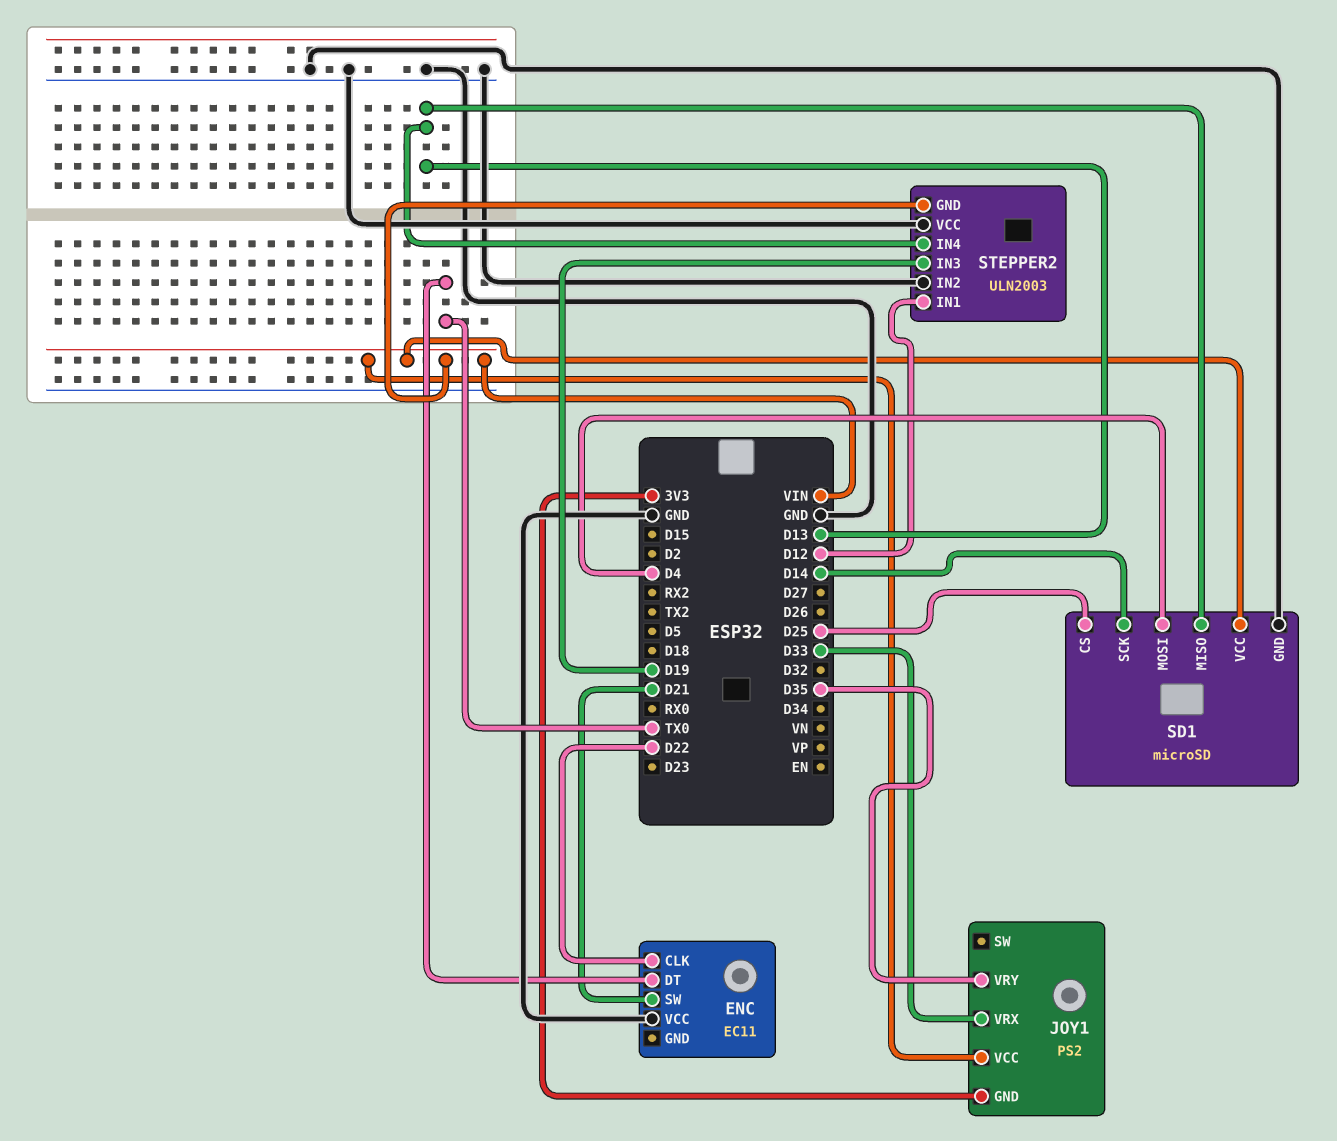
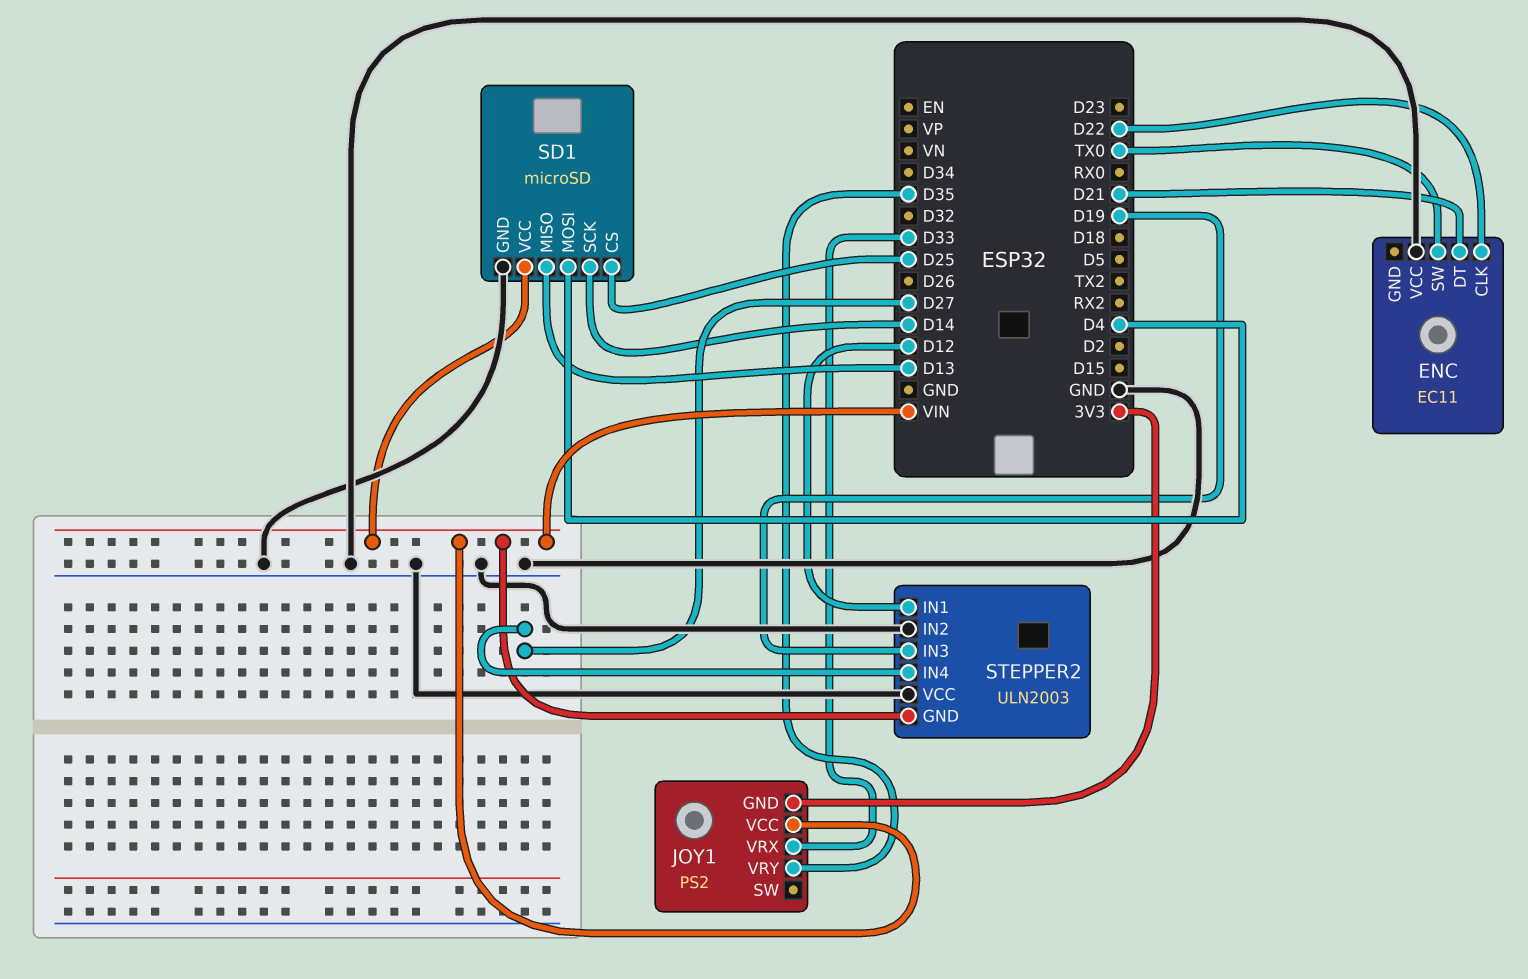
ENC pin DT: TX0 -> D21
ENC pin SW: D21 -> TX0
STEPPER2 pin IN4: D13 -> D27

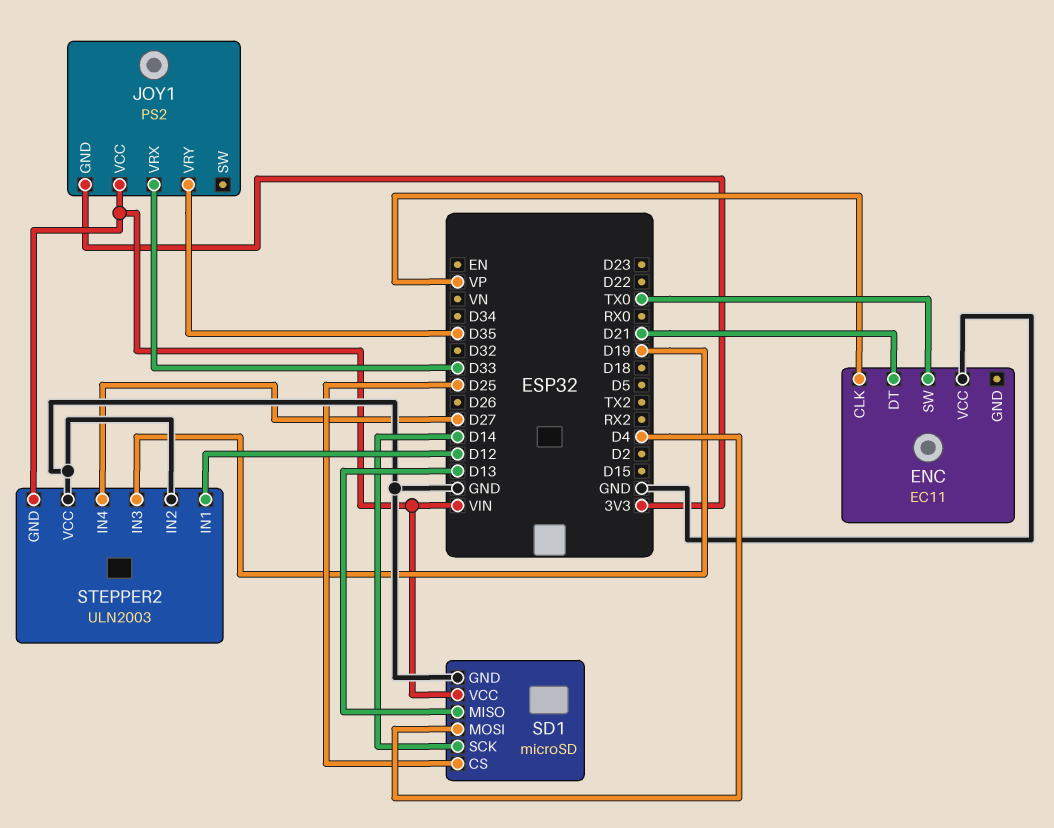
ENC pin CLK: D22 -> VP

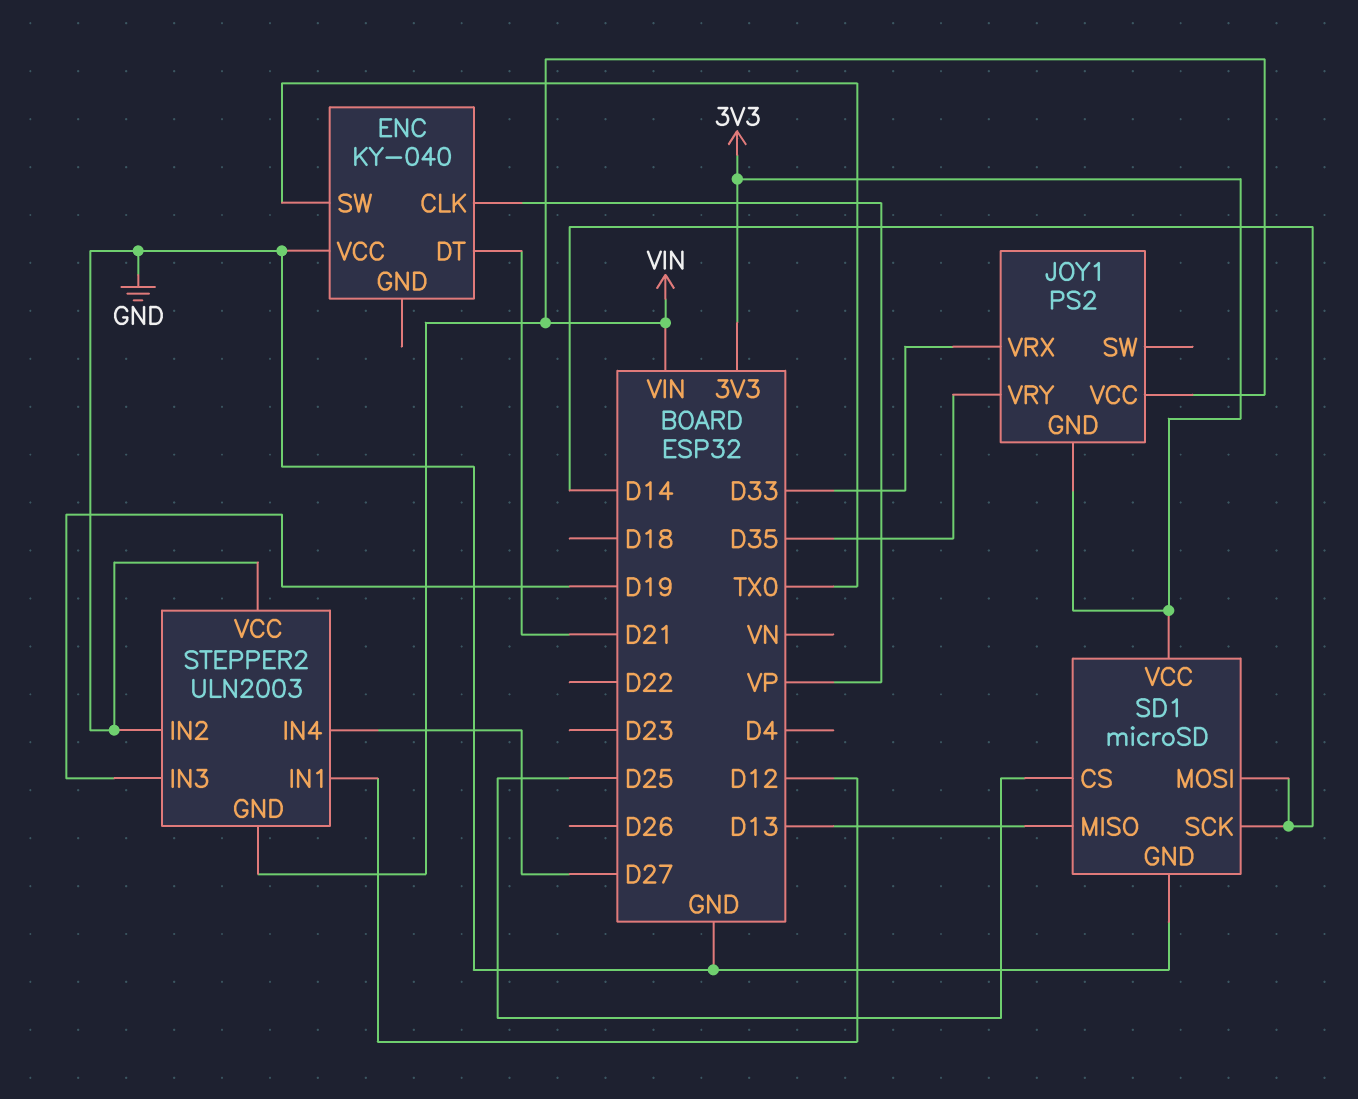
ENC: EC11 -> KY-040
SD1 pin MOSI: D4 -> D14
SD1 pin VCC: VIN -> 3V3

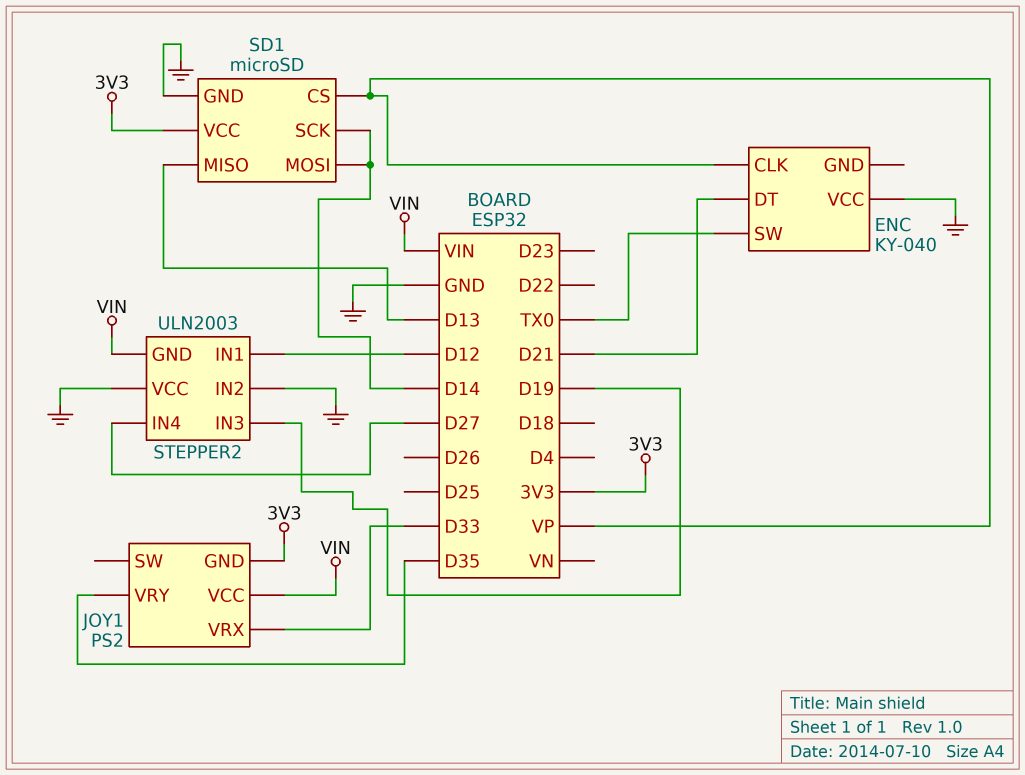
SD1 pin CS: D25 -> VP

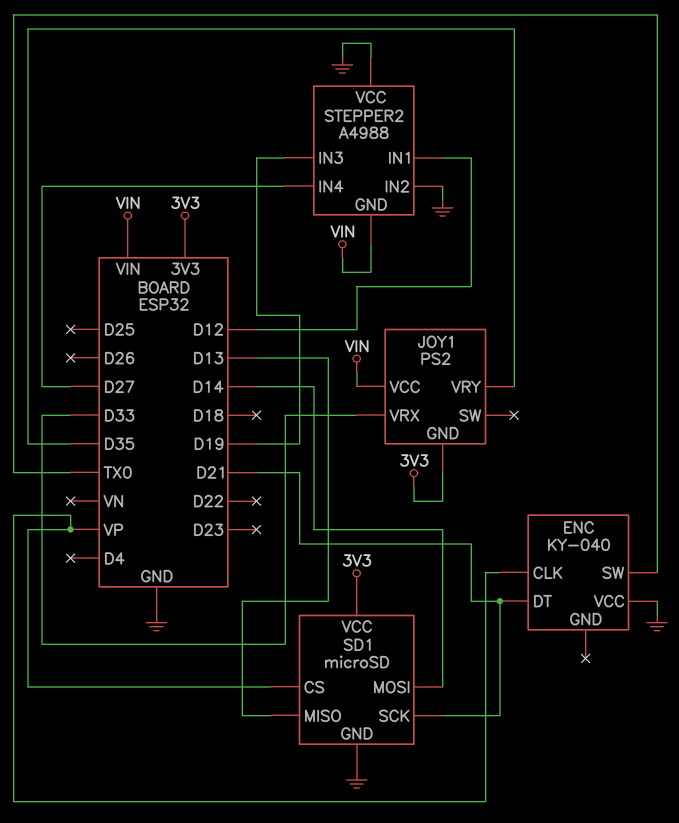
SD1 pin SCK: D14 -> D21
STEPPER2: ULN2003 -> A4988

